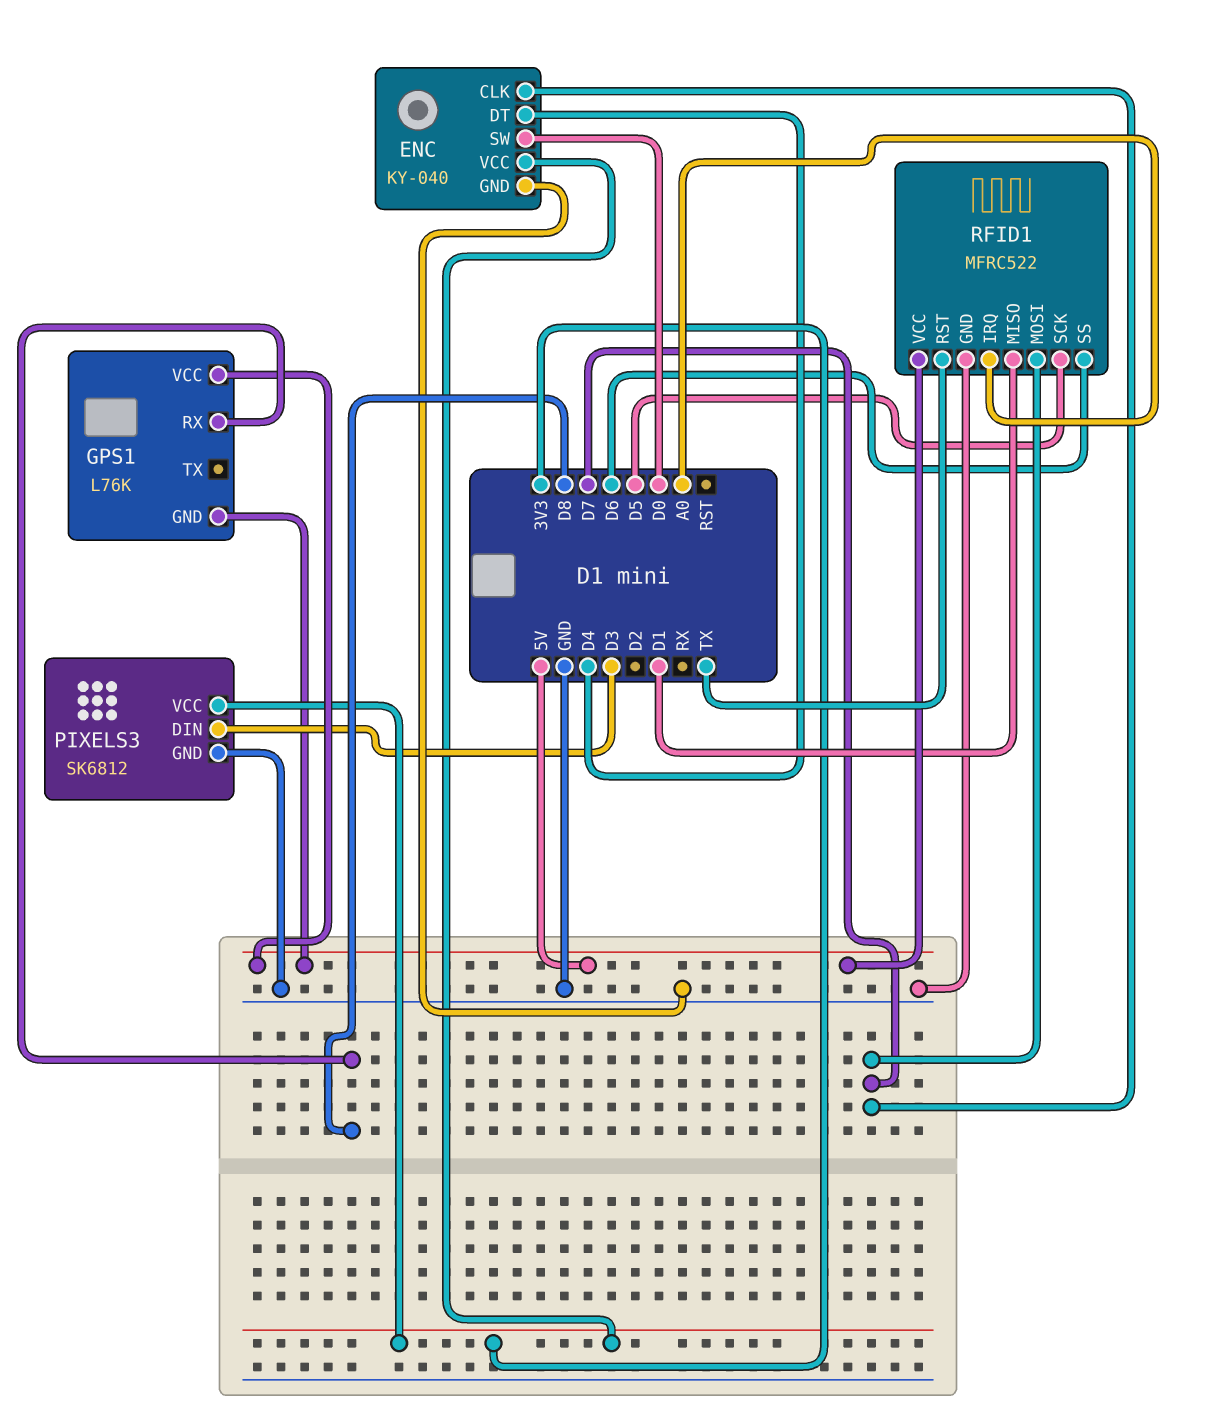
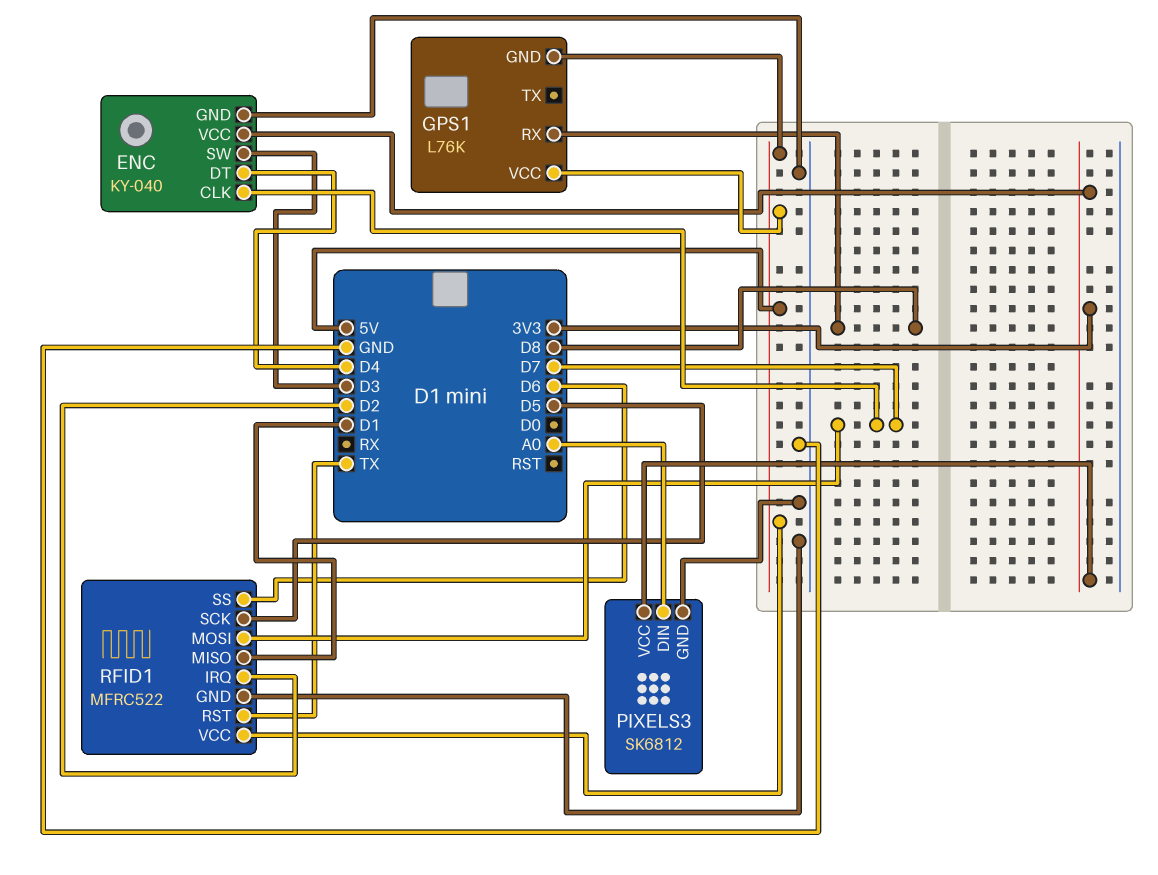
ENC pin SW: D0 -> D3
PIXELS3 pin DIN: D3 -> A0
RFID1 pin IRQ: A0 -> D2

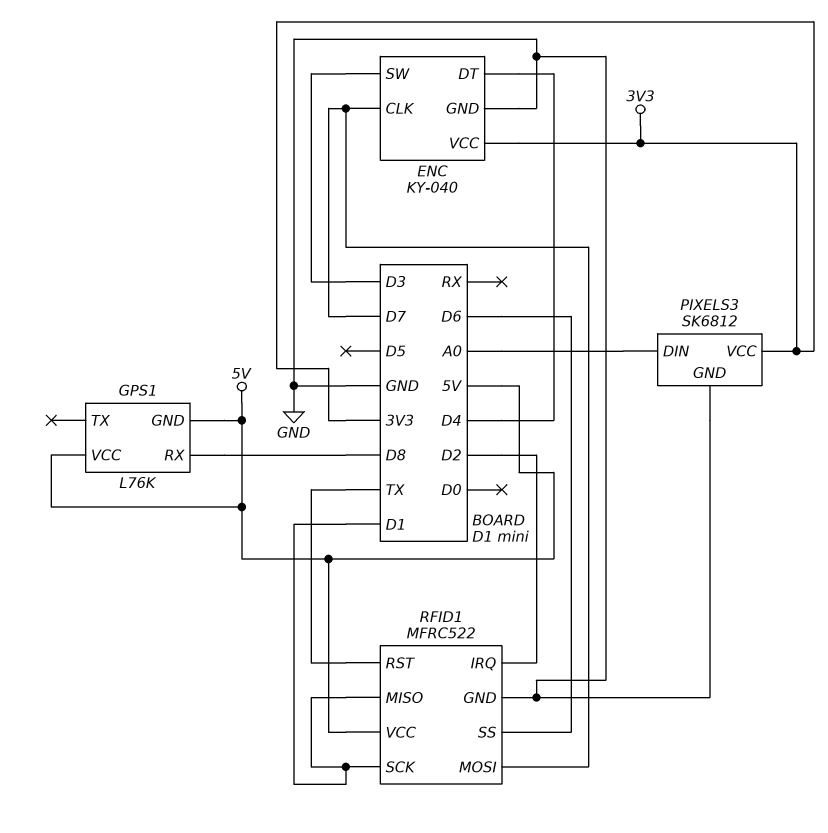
RFID1 pin SCK: D5 -> D1

